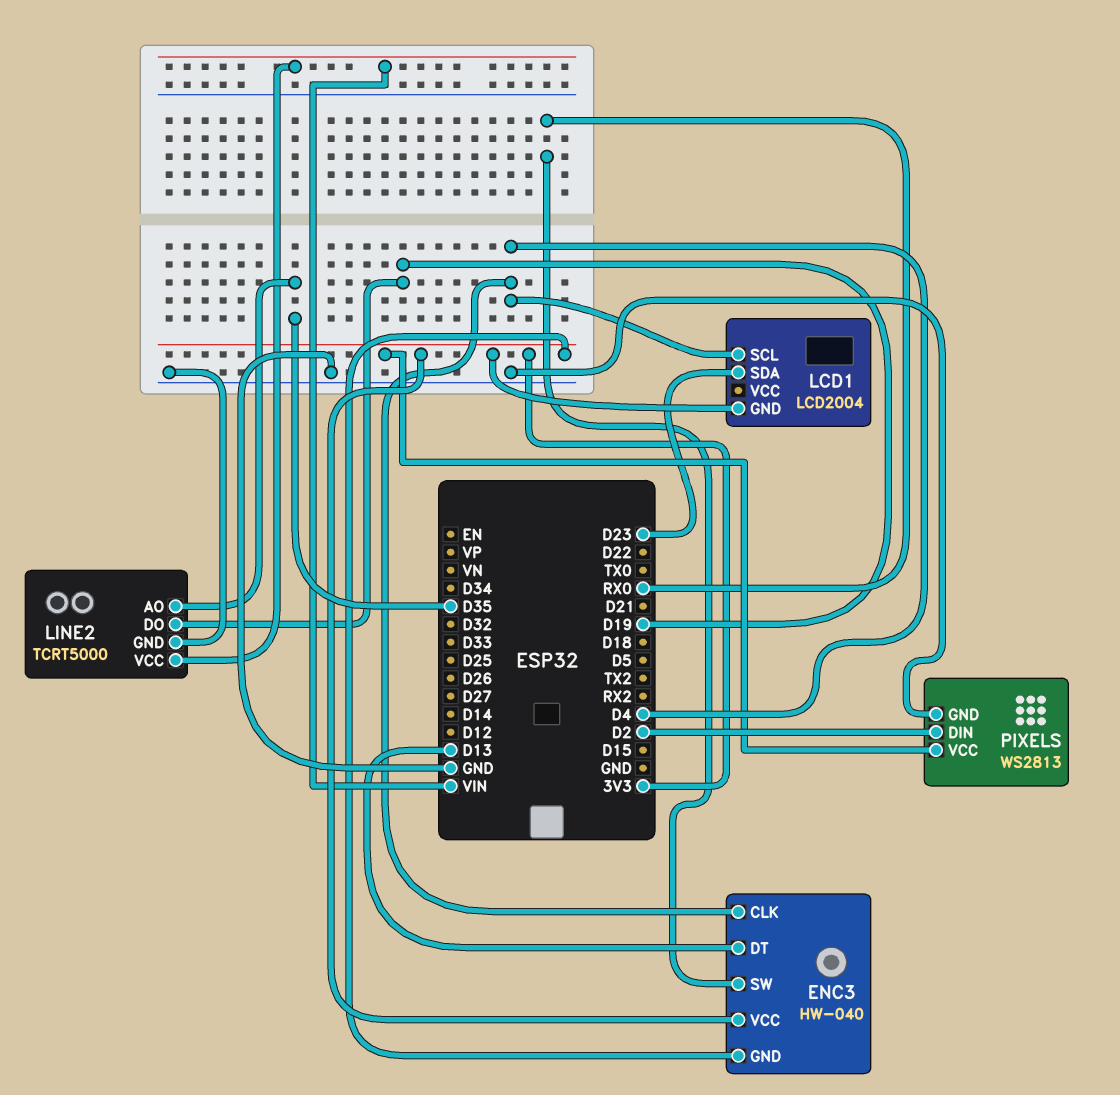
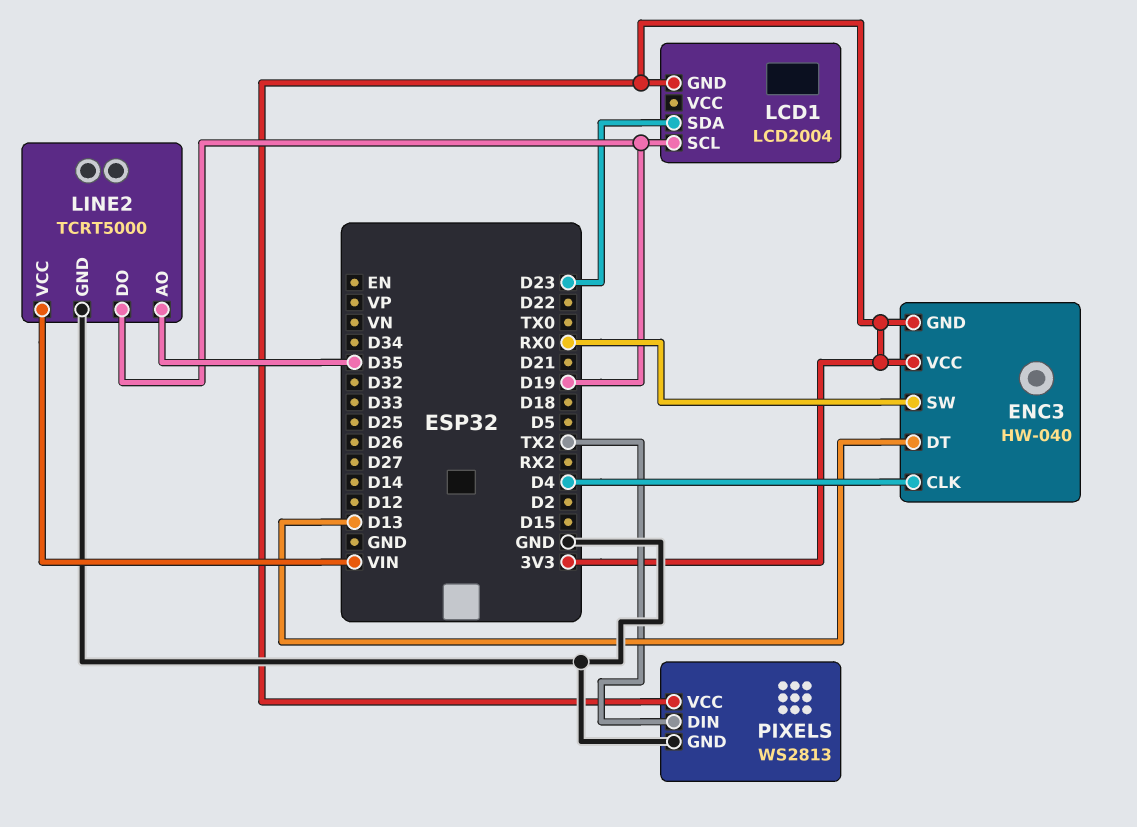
LCD1 pin SCL: D4 -> D19
PIXELS pin DIN: D2 -> TX2

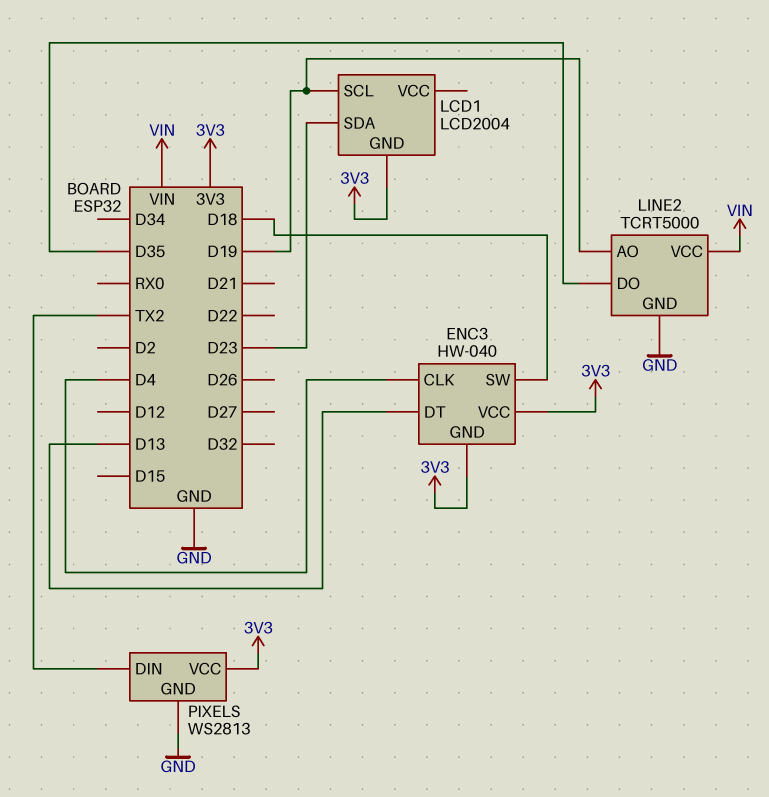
ENC3 pin SW: RX0 -> D18
LINE2 pin AO: D35 -> D19
LINE2 pin DO: D19 -> D35

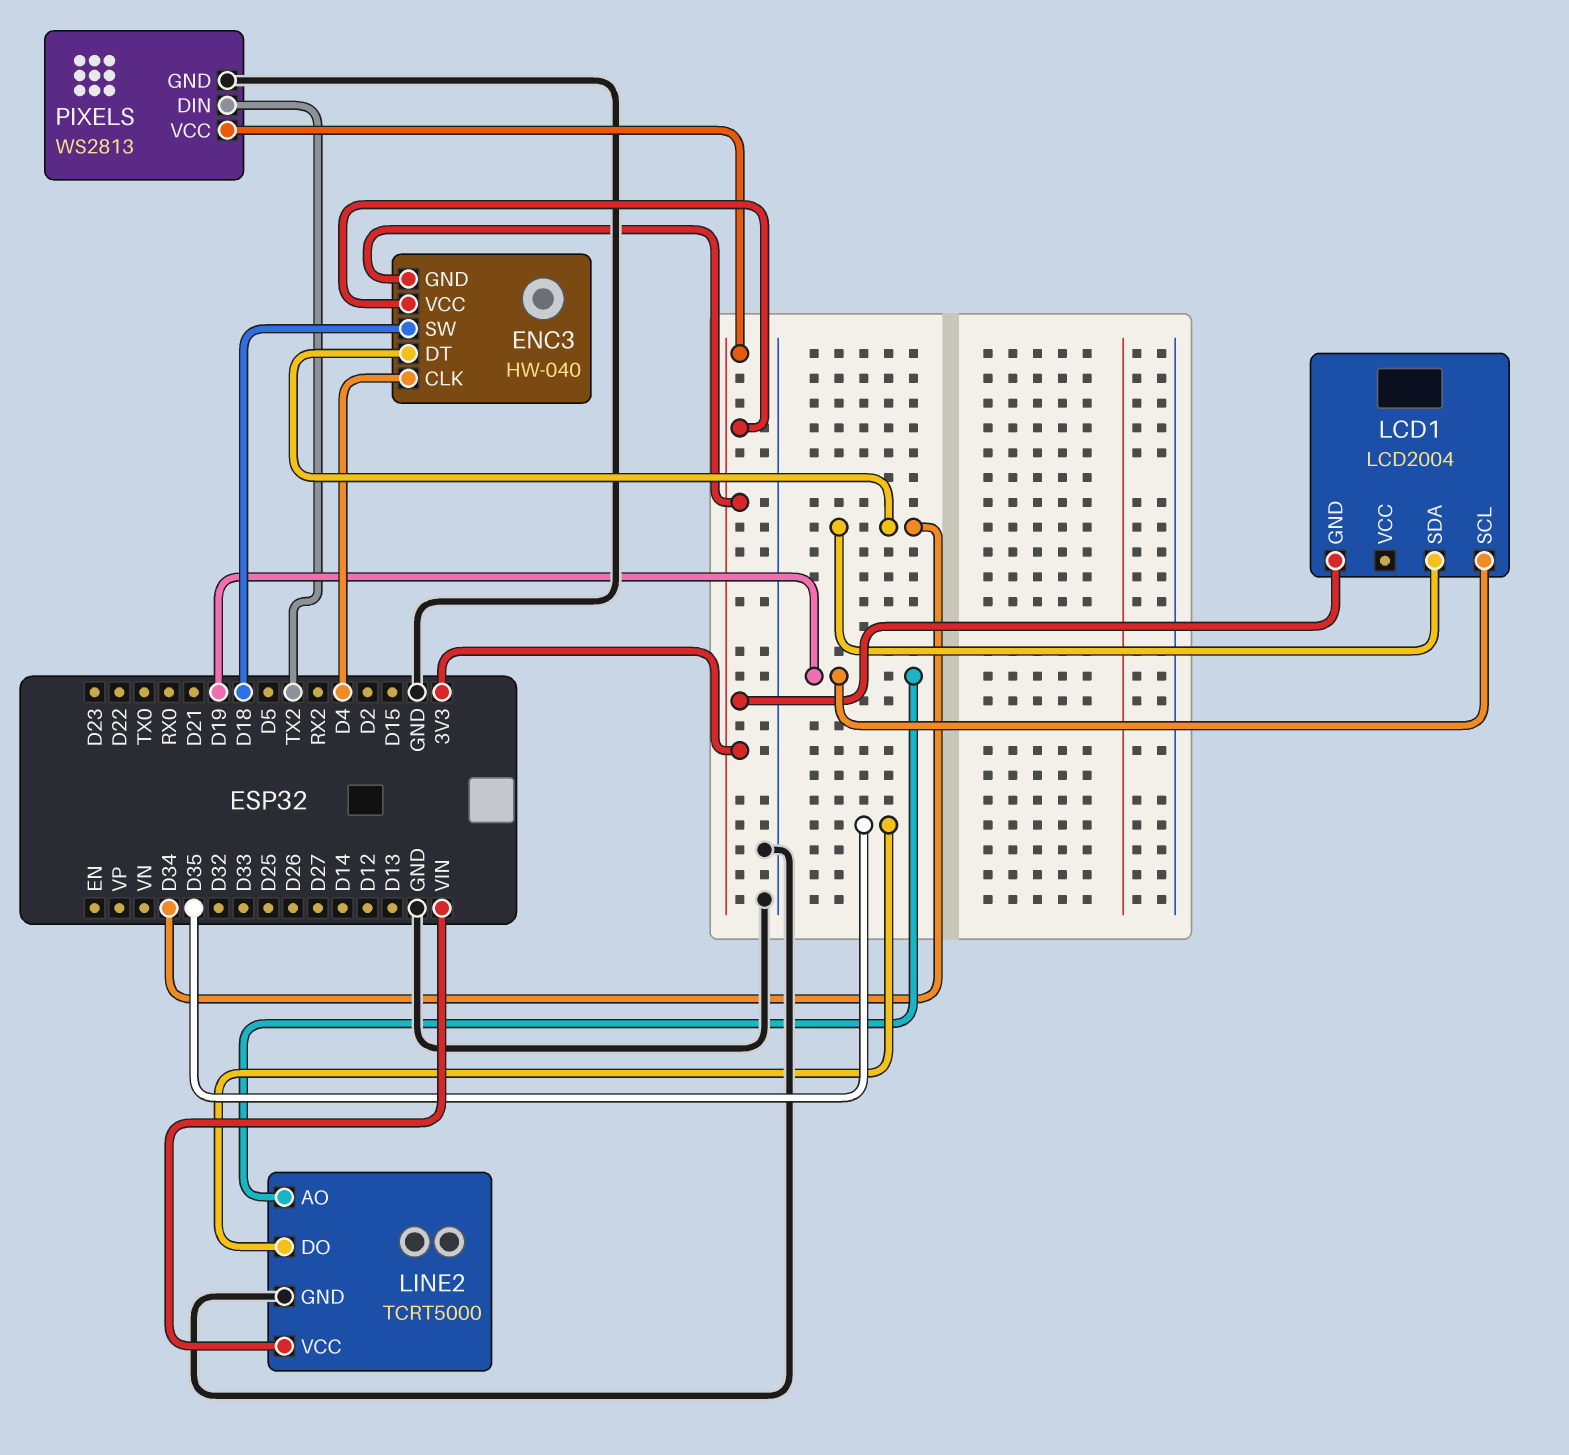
ENC3 pin DT: D13 -> D34
LCD1 pin SDA: D23 -> D34

